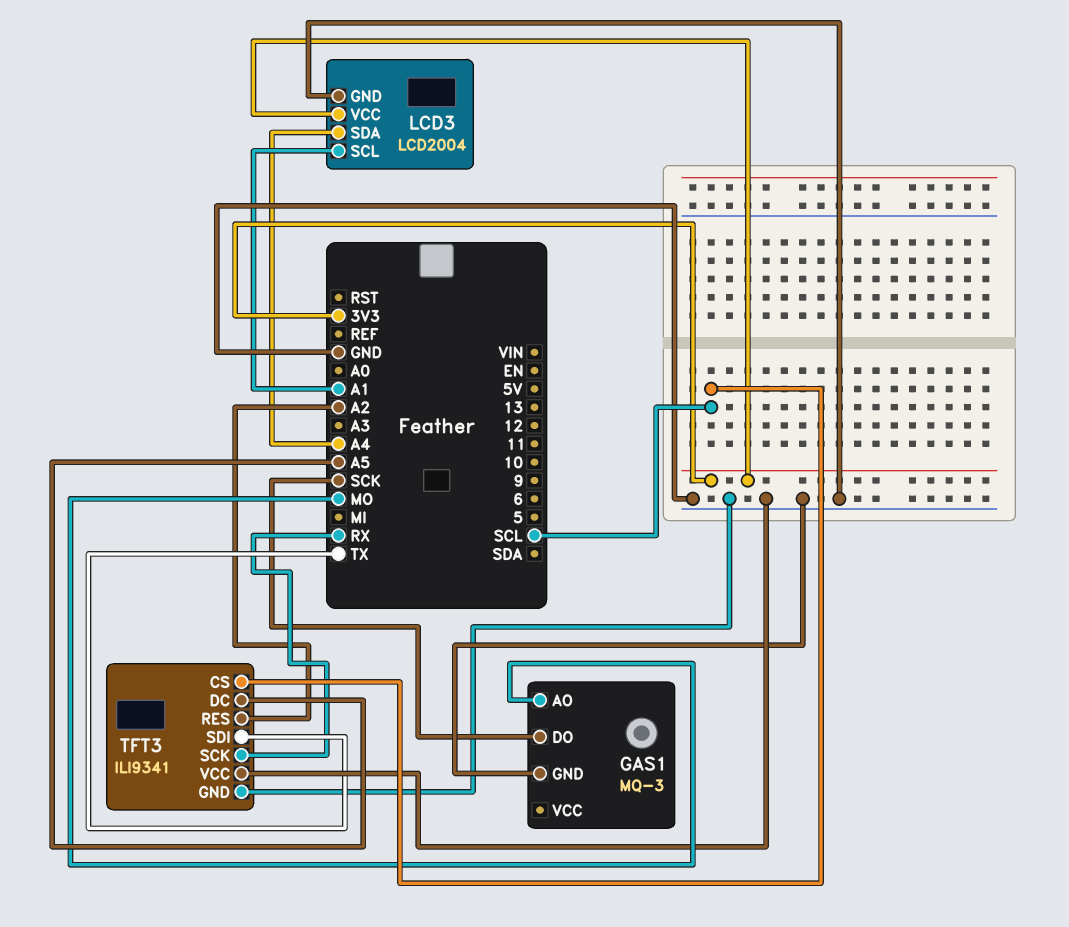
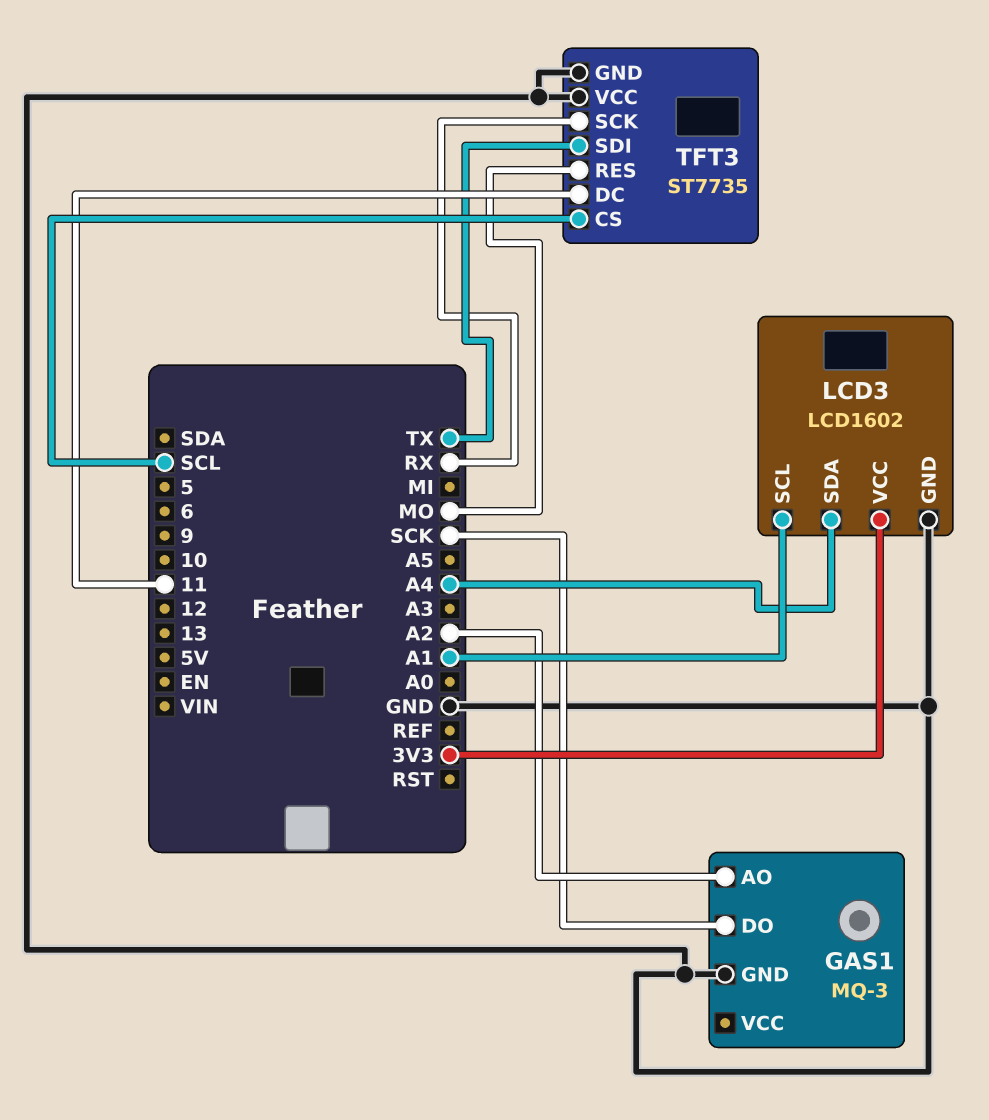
GAS1 pin AO: MO -> A2
LCD3: LCD2004 -> LCD1602
TFT3: ILI9341 -> ST7735
TFT3 pin DC: A5 -> 11
TFT3 pin RES: A2 -> MO

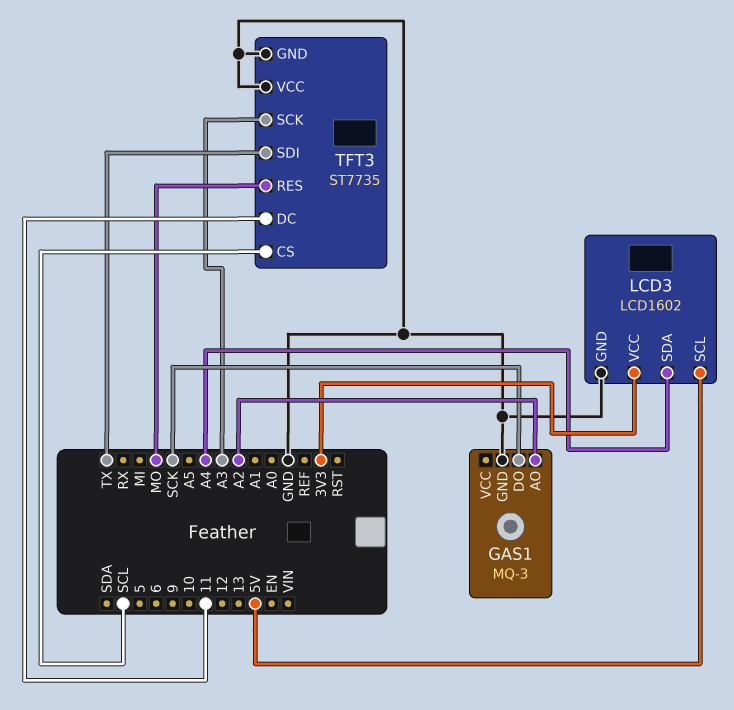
LCD3 pin SCL: A1 -> 5V
TFT3 pin SCK: RX -> A3

